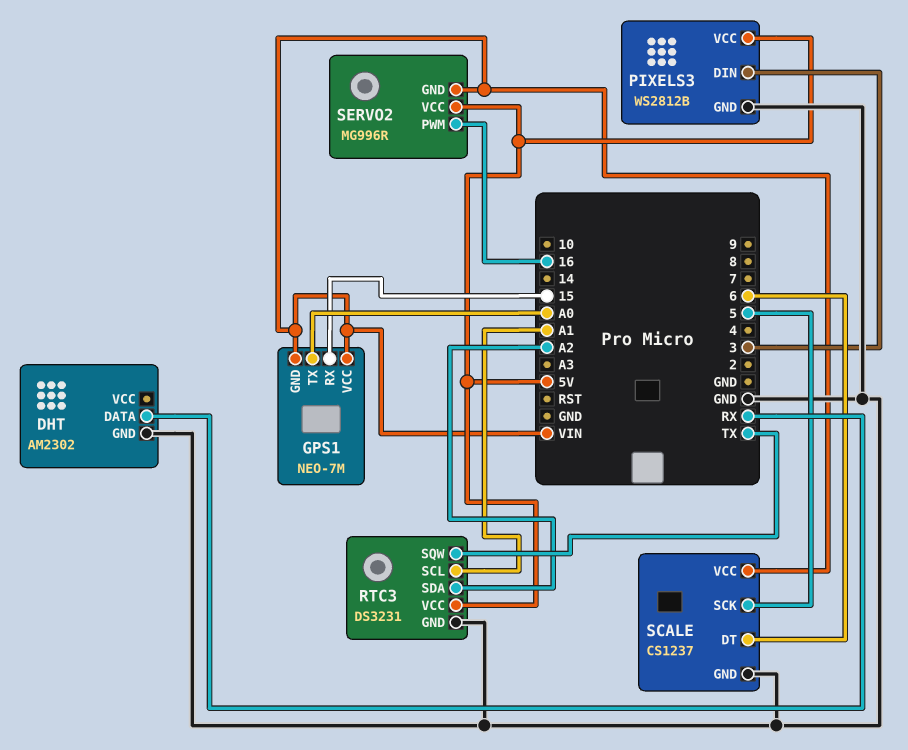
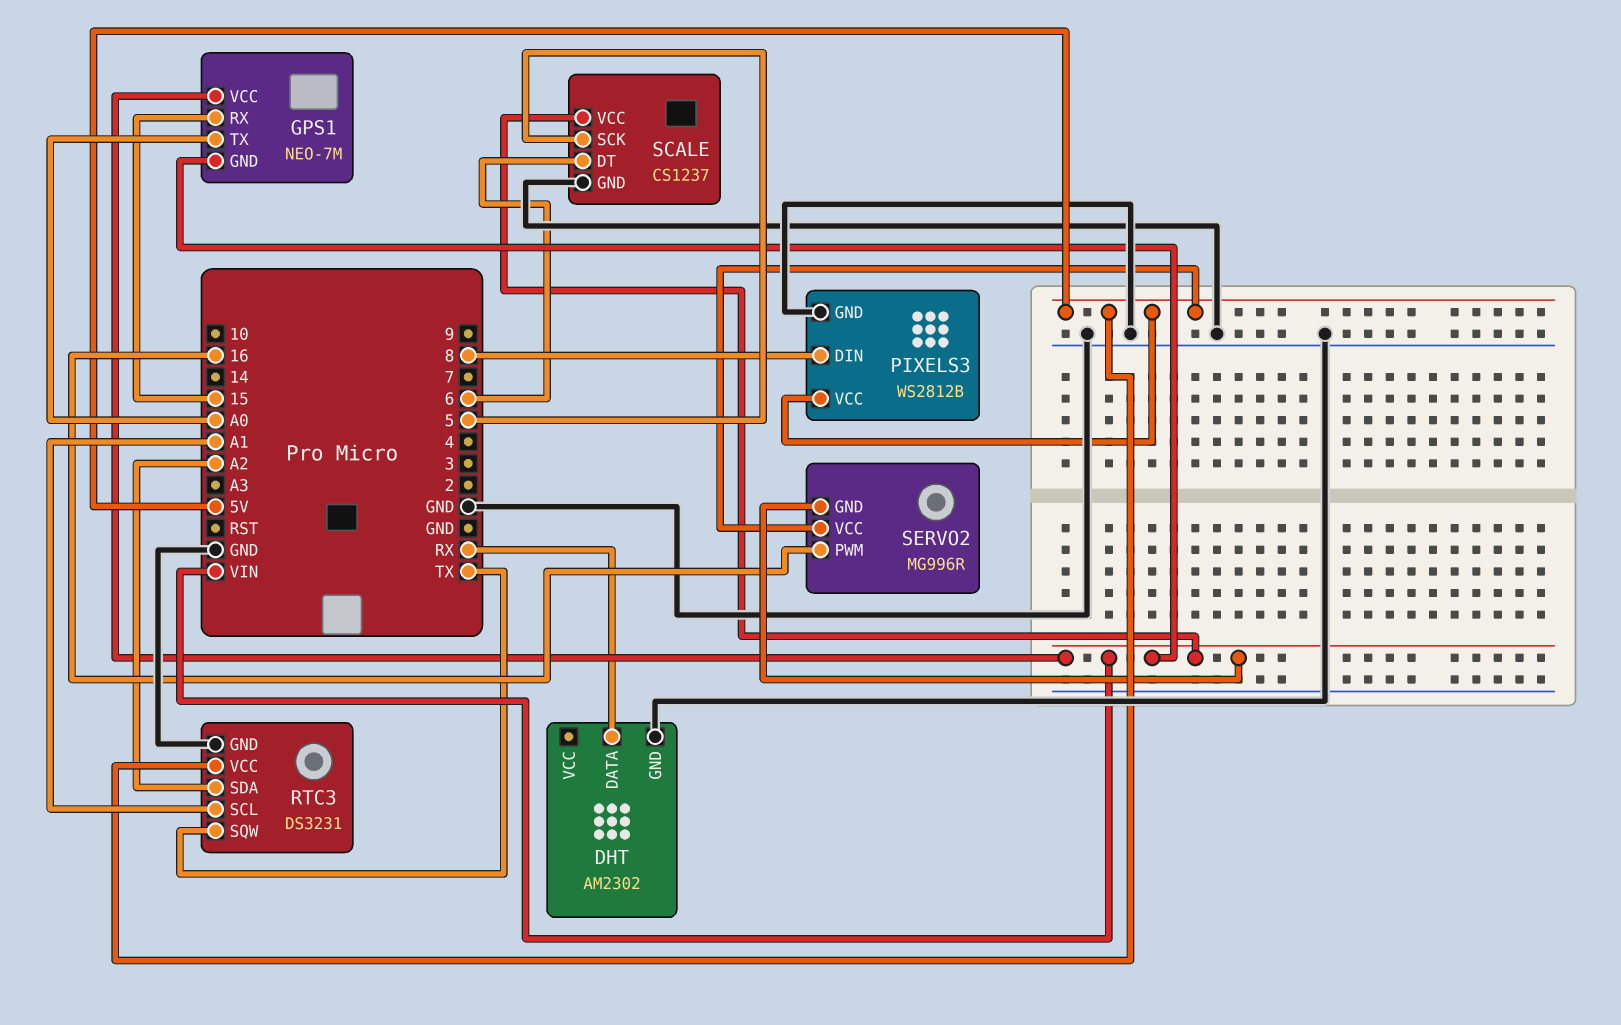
PIXELS3 pin DIN: 3 -> 8

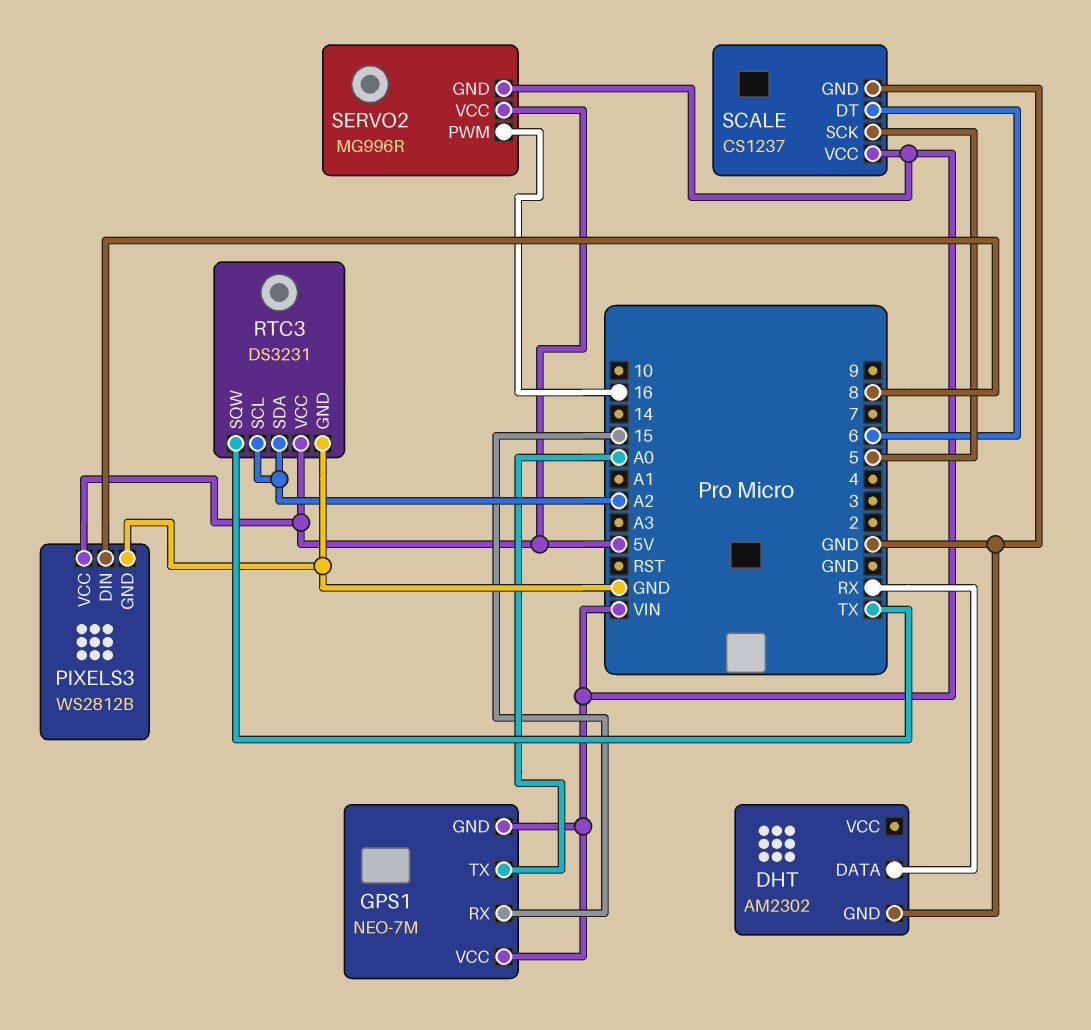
RTC3 pin SCL: A1 -> A2

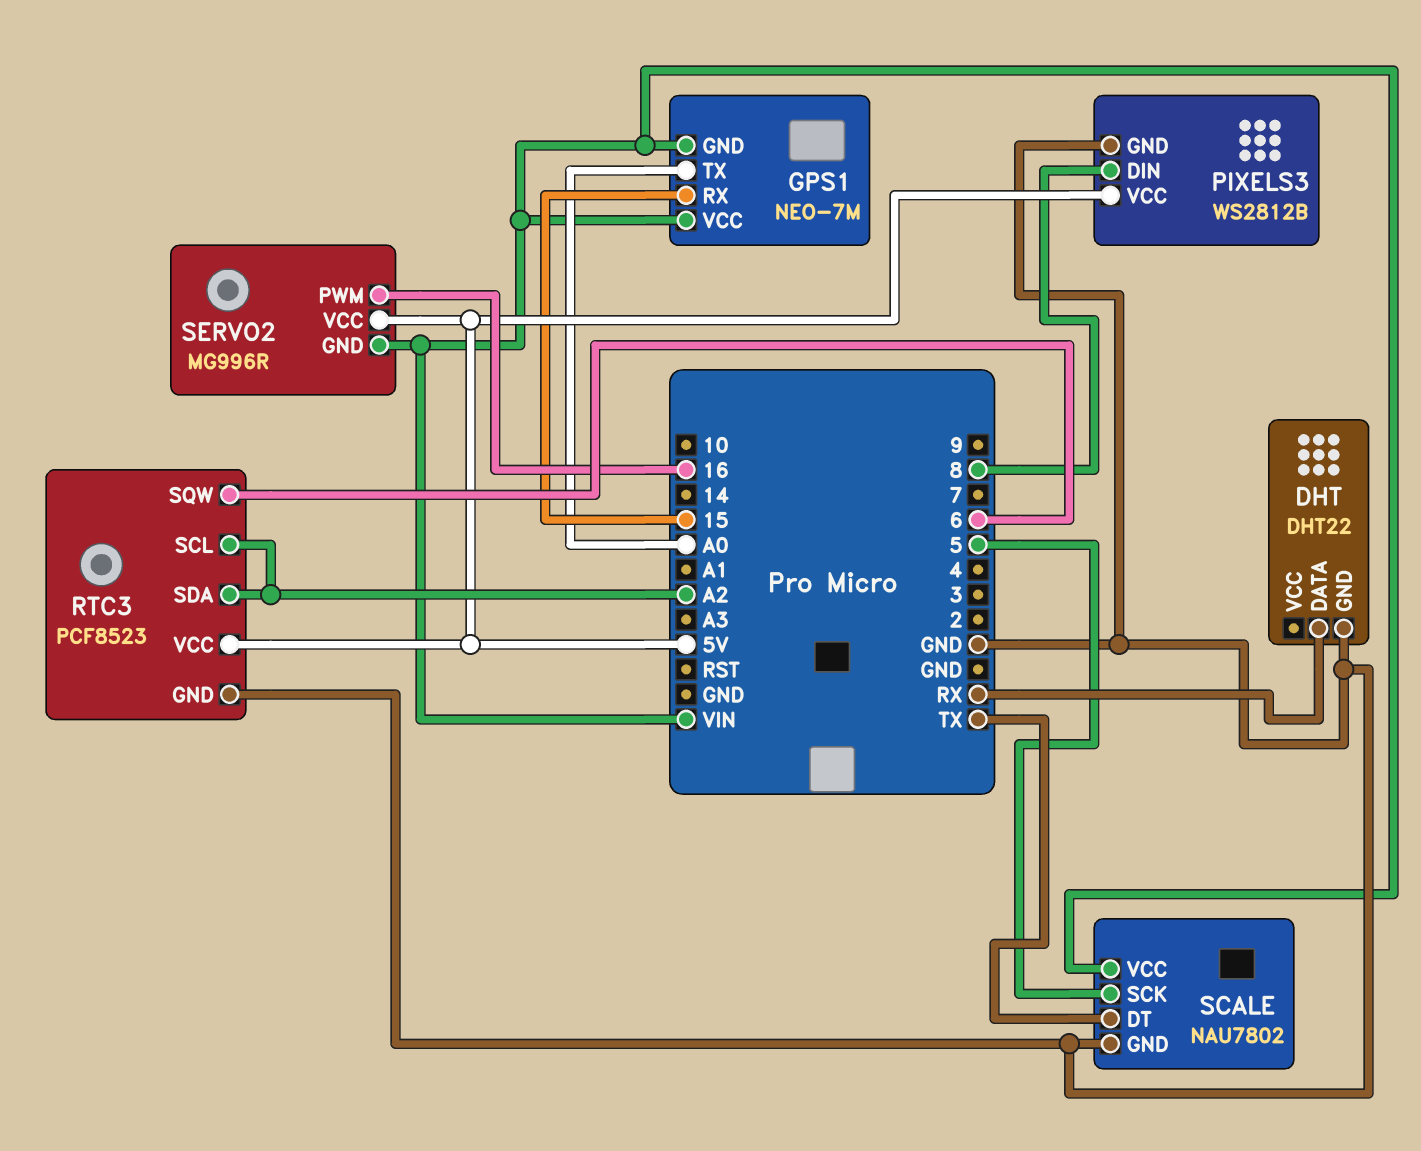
DHT: AM2302 -> DHT22
RTC3: DS3231 -> PCF8523
RTC3 pin SQW: TX -> 6
SCALE: CS1237 -> NAU7802
SCALE pin DT: 6 -> TX

